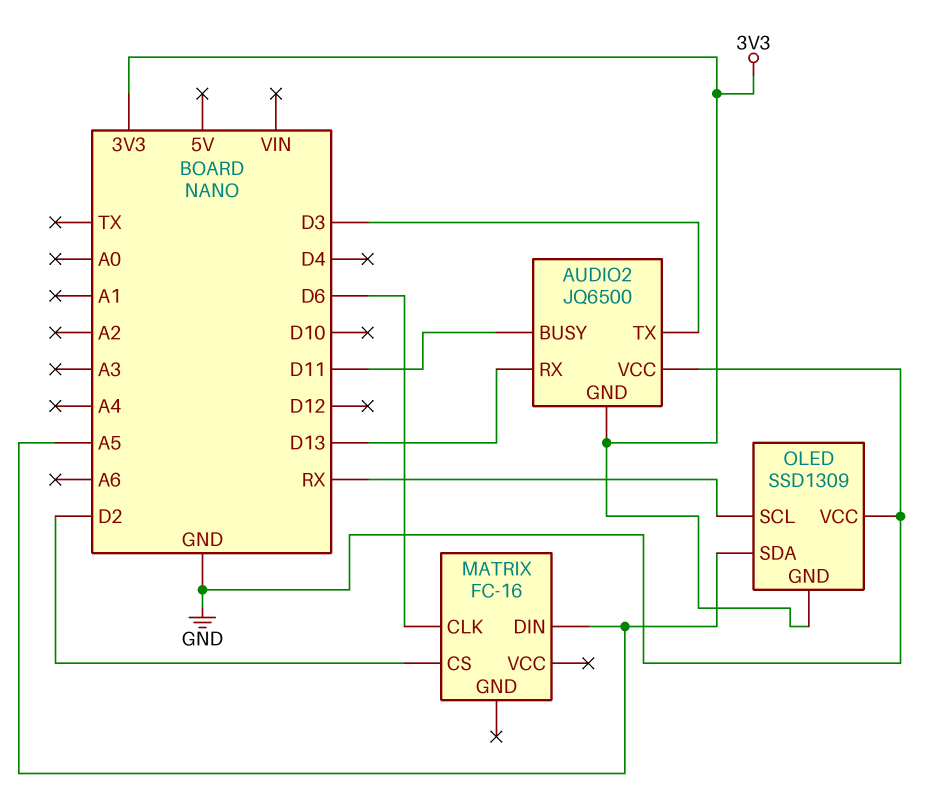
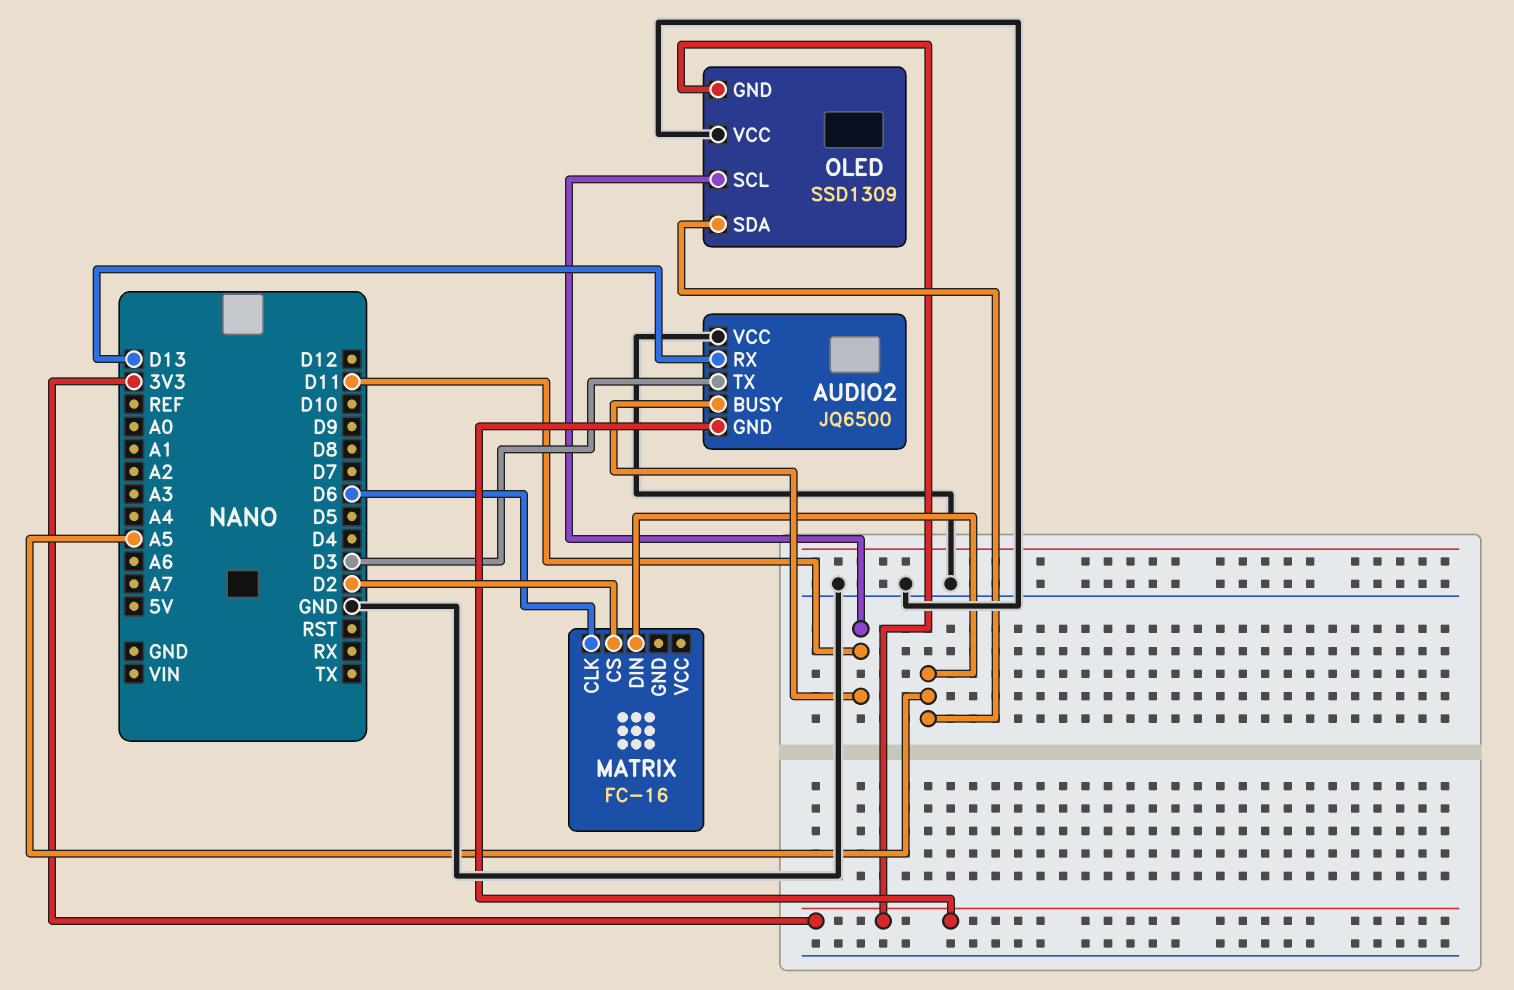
OLED pin SCL: RX -> D11

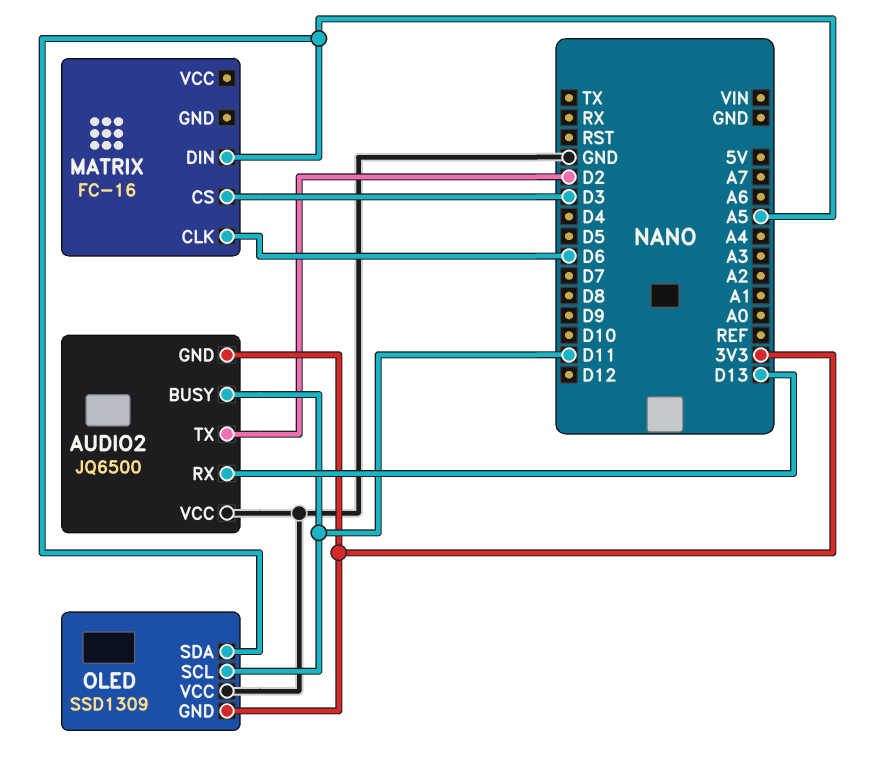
AUDIO2 pin TX: D3 -> D2
MATRIX pin CS: D2 -> D3

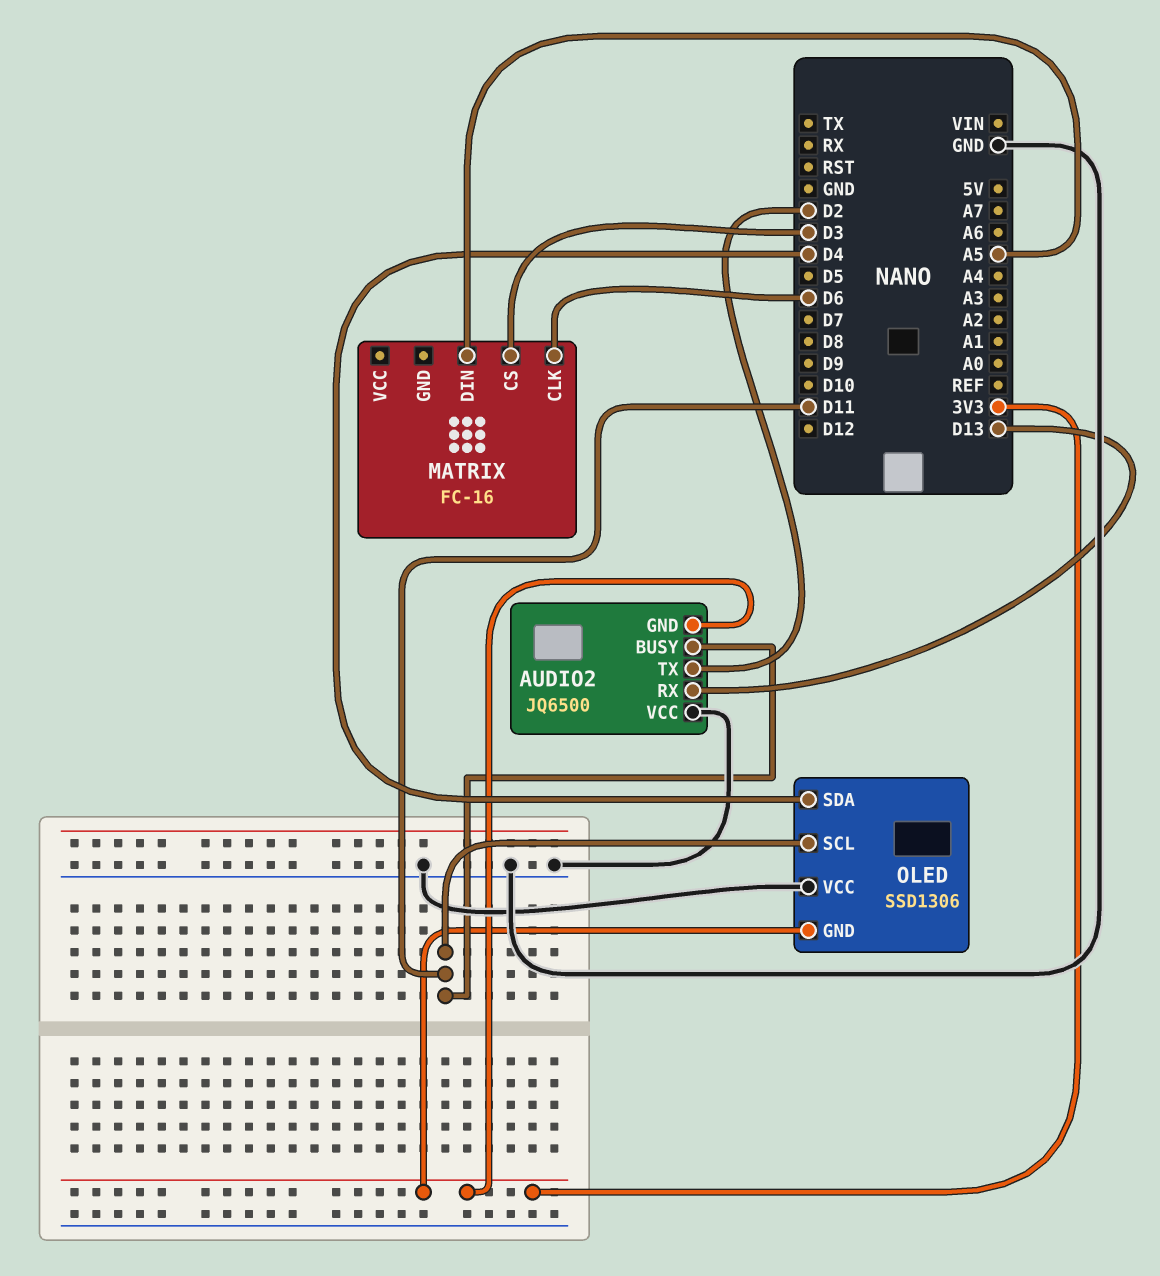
OLED: SSD1309 -> SSD1306
OLED pin SDA: A5 -> D4

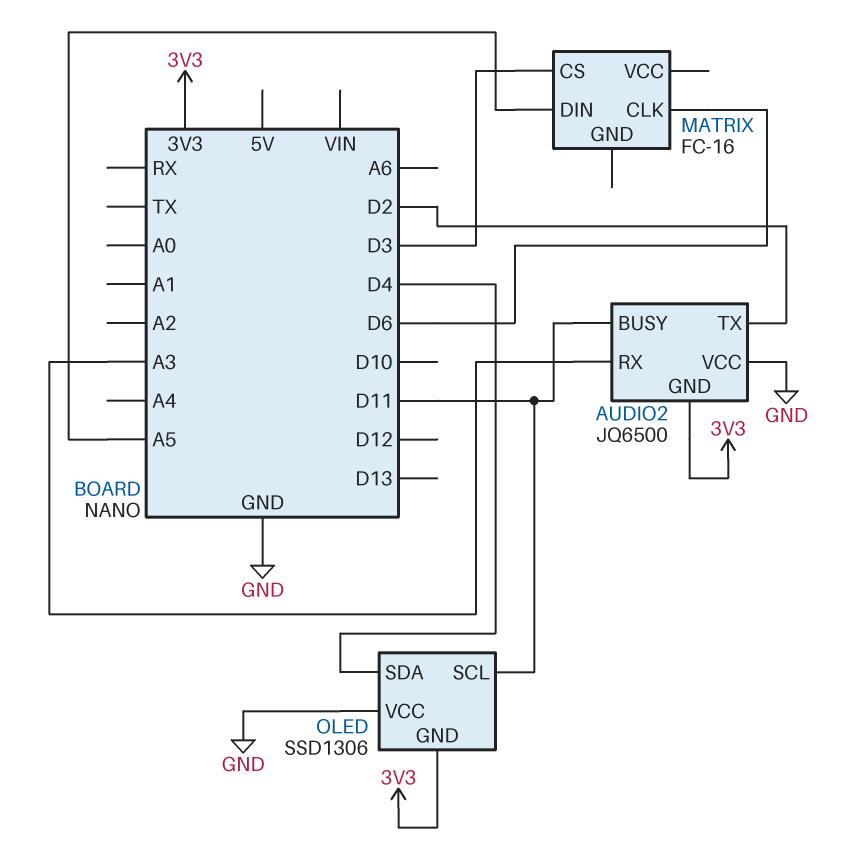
AUDIO2 pin RX: D13 -> A3

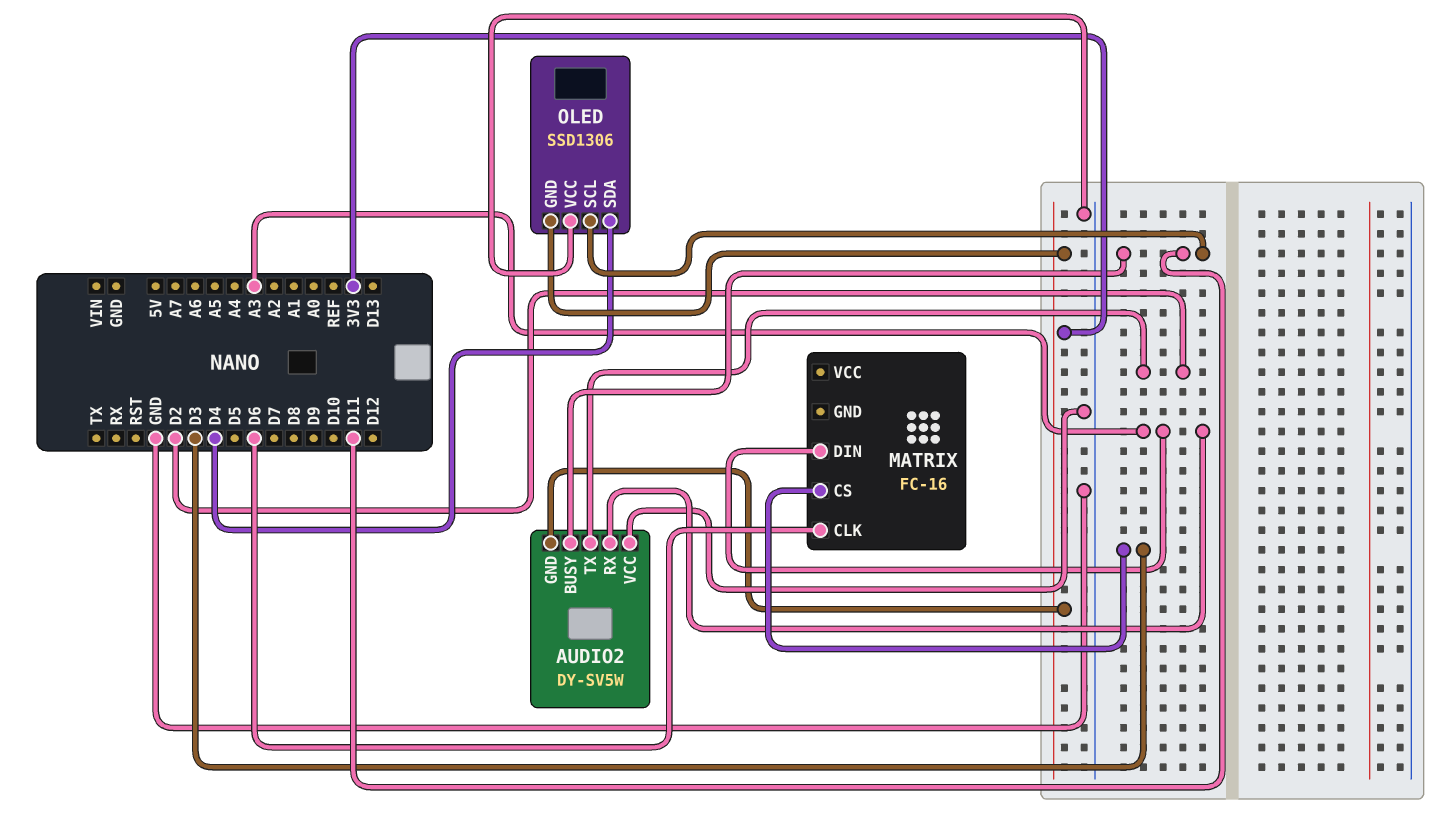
AUDIO2: JQ6500 -> DY-SV5W
MATRIX pin DIN: A5 -> A3

